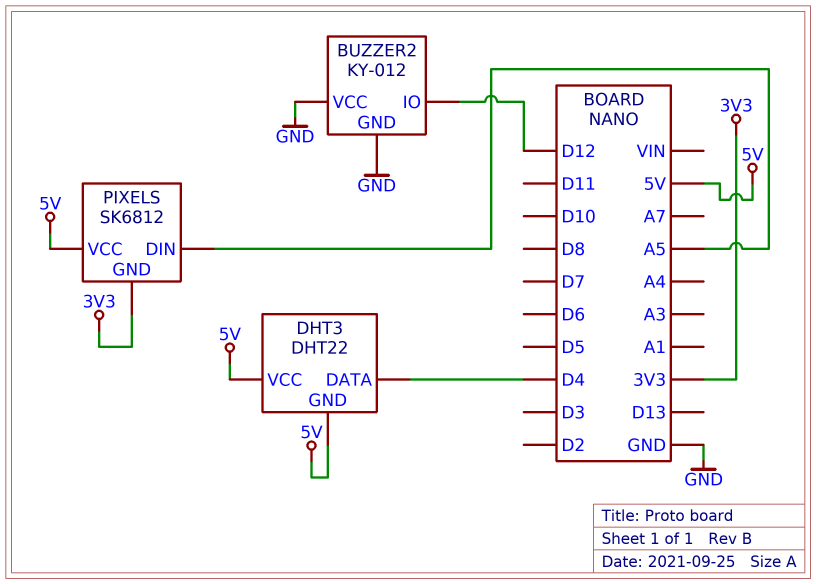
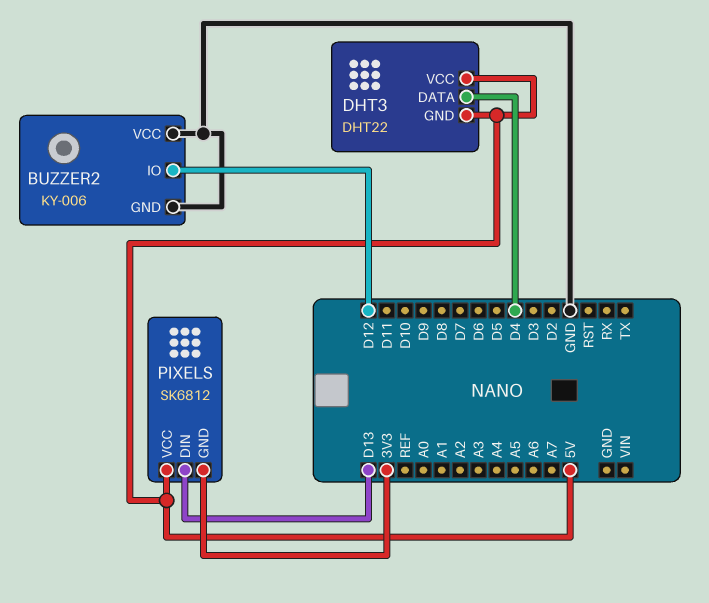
BUZZER2: KY-012 -> KY-006
PIXELS pin DIN: A5 -> D13

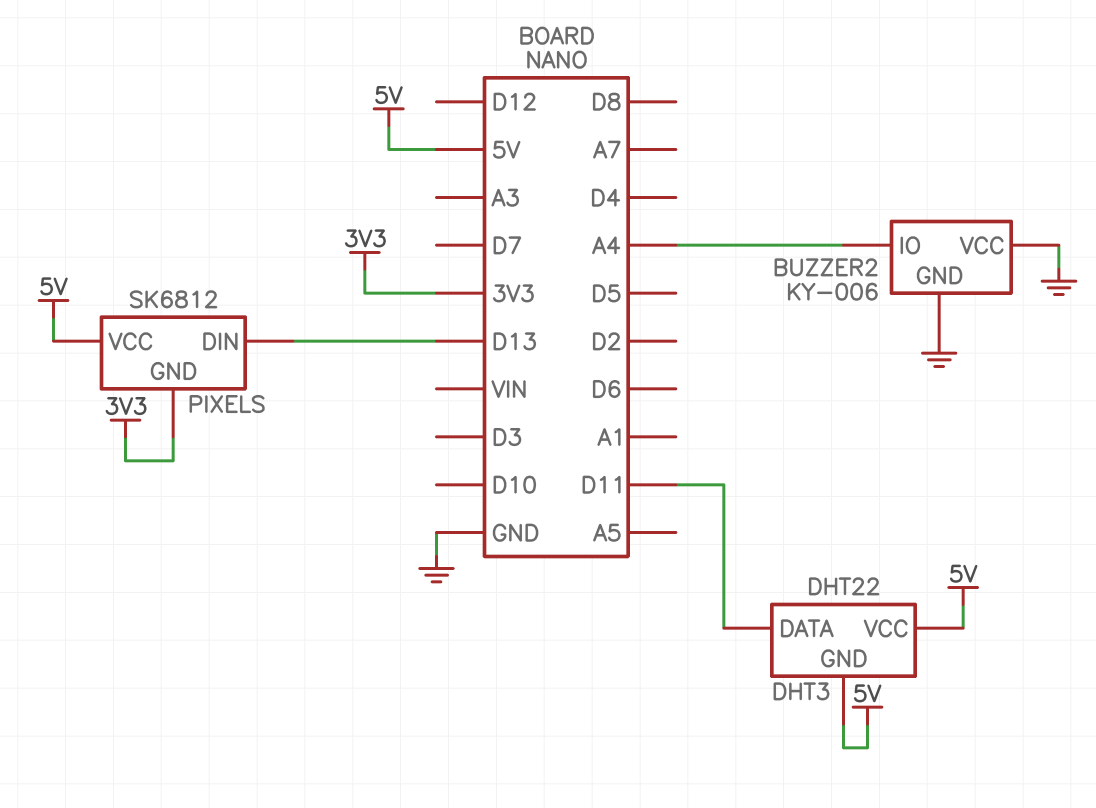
BUZZER2 pin IO: D12 -> A4
DHT3 pin DATA: D4 -> D11

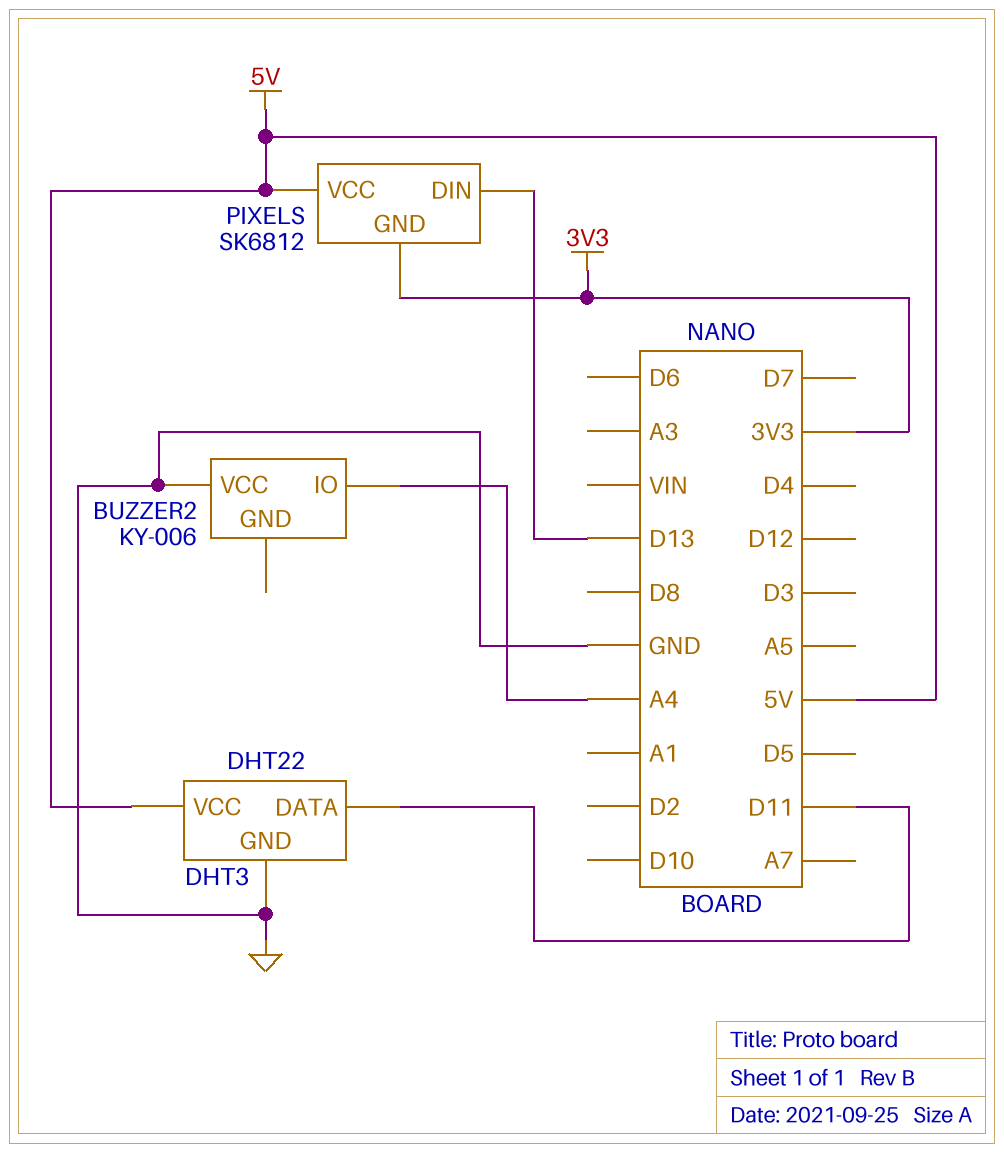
BUZZER2 pin GND: GND -> none
DHT3 pin GND: 5V -> GND

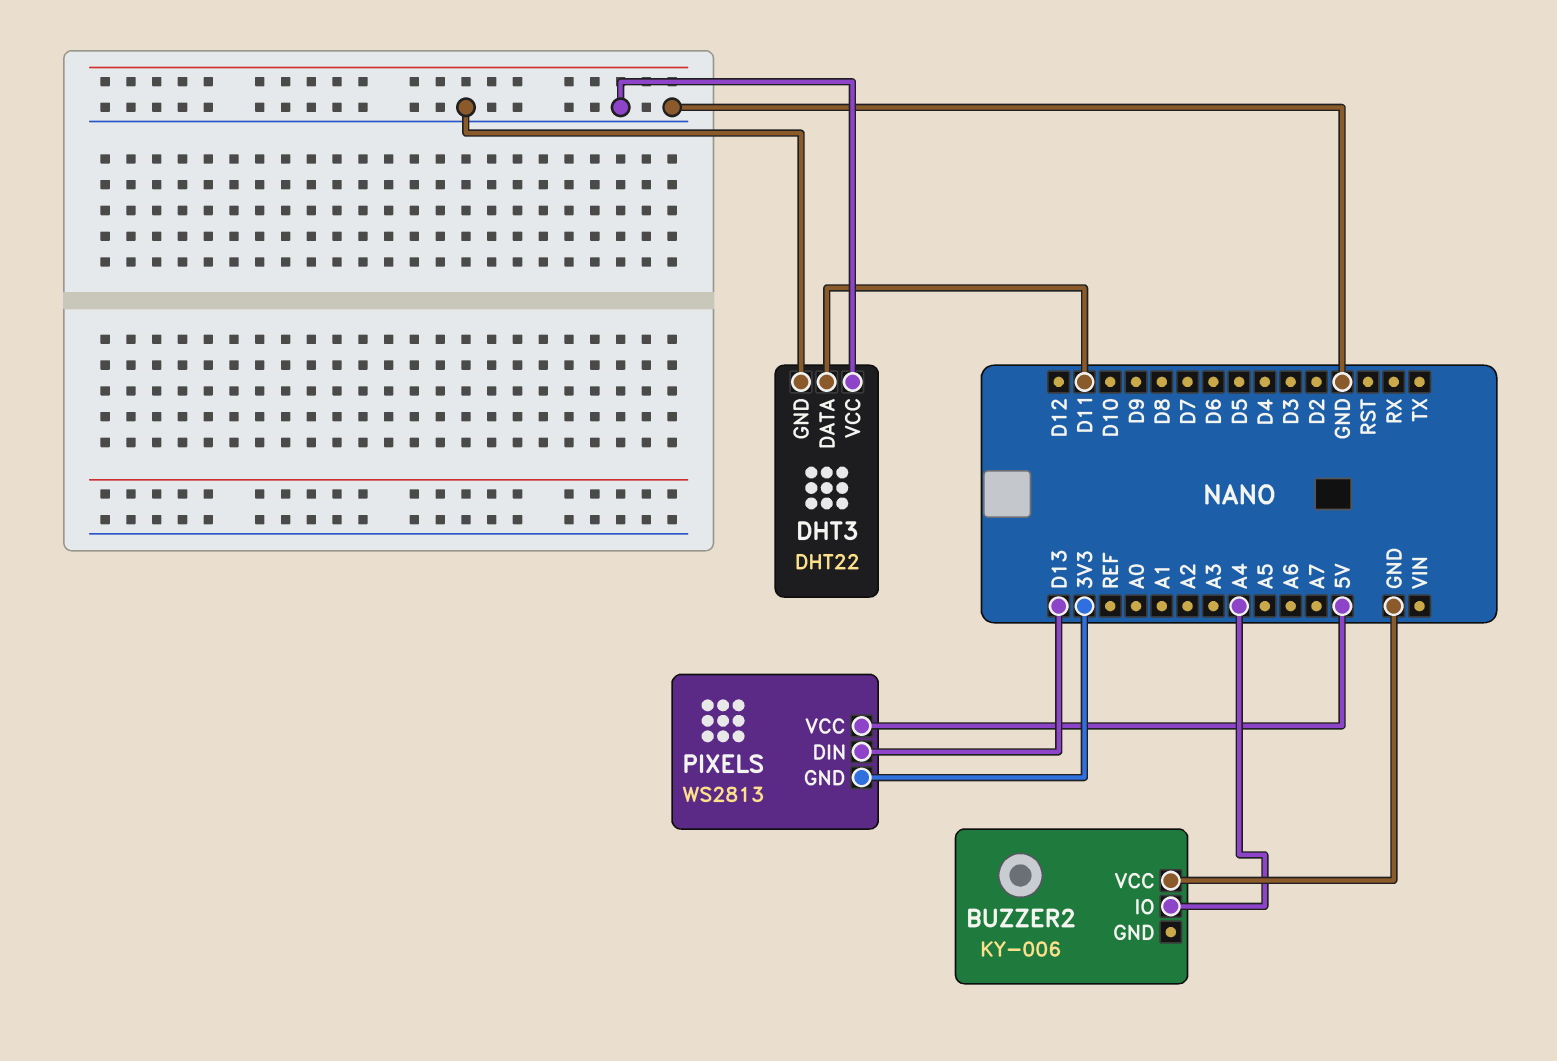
DHT3 pin VCC: 5V -> GND
PIXELS: SK6812 -> WS2813

